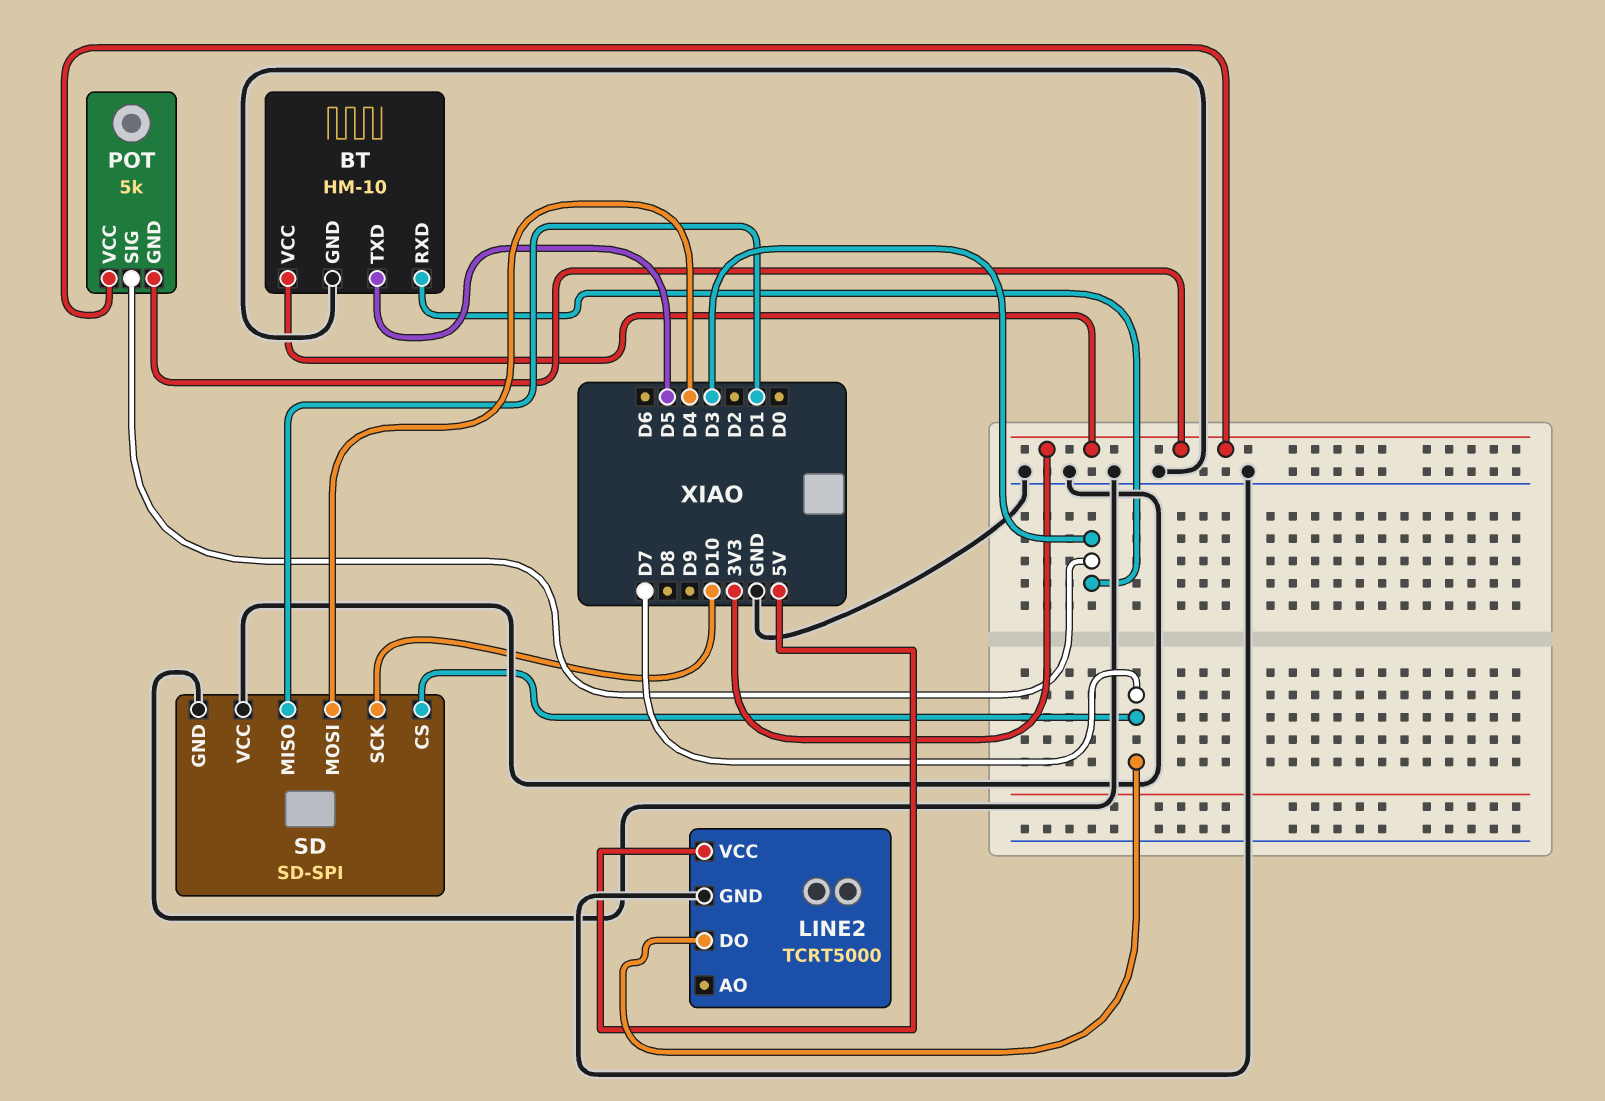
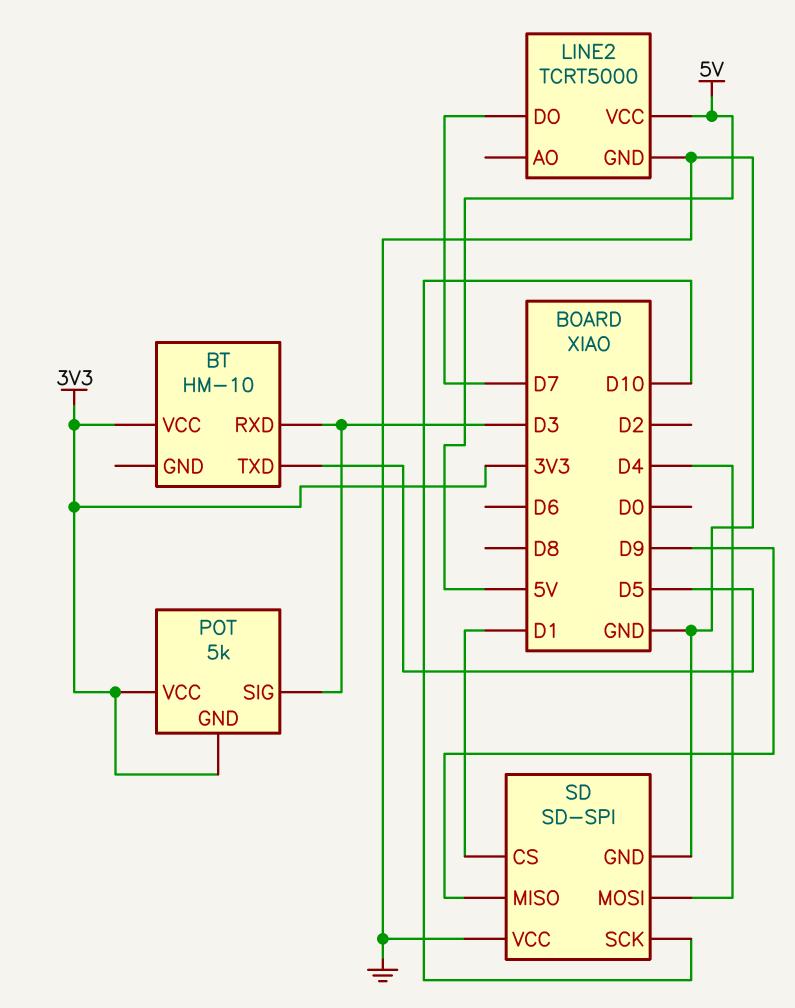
BT pin GND: GND -> none
SD pin CS: D7 -> D1
SD pin MISO: D1 -> D9

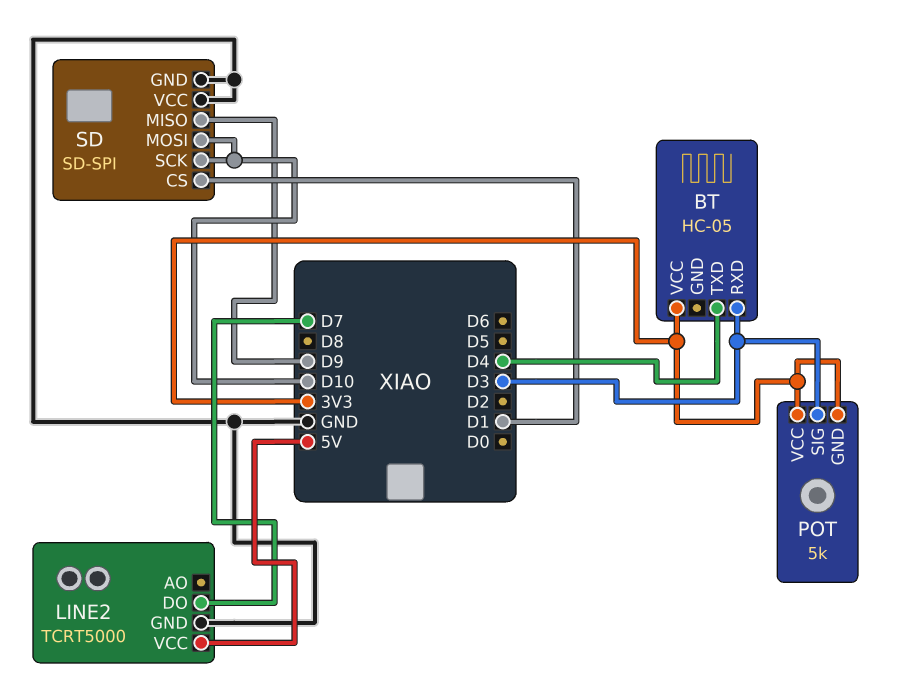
BT: HM-10 -> HC-05
BT pin TXD: D5 -> D4
SD pin MOSI: D4 -> D10

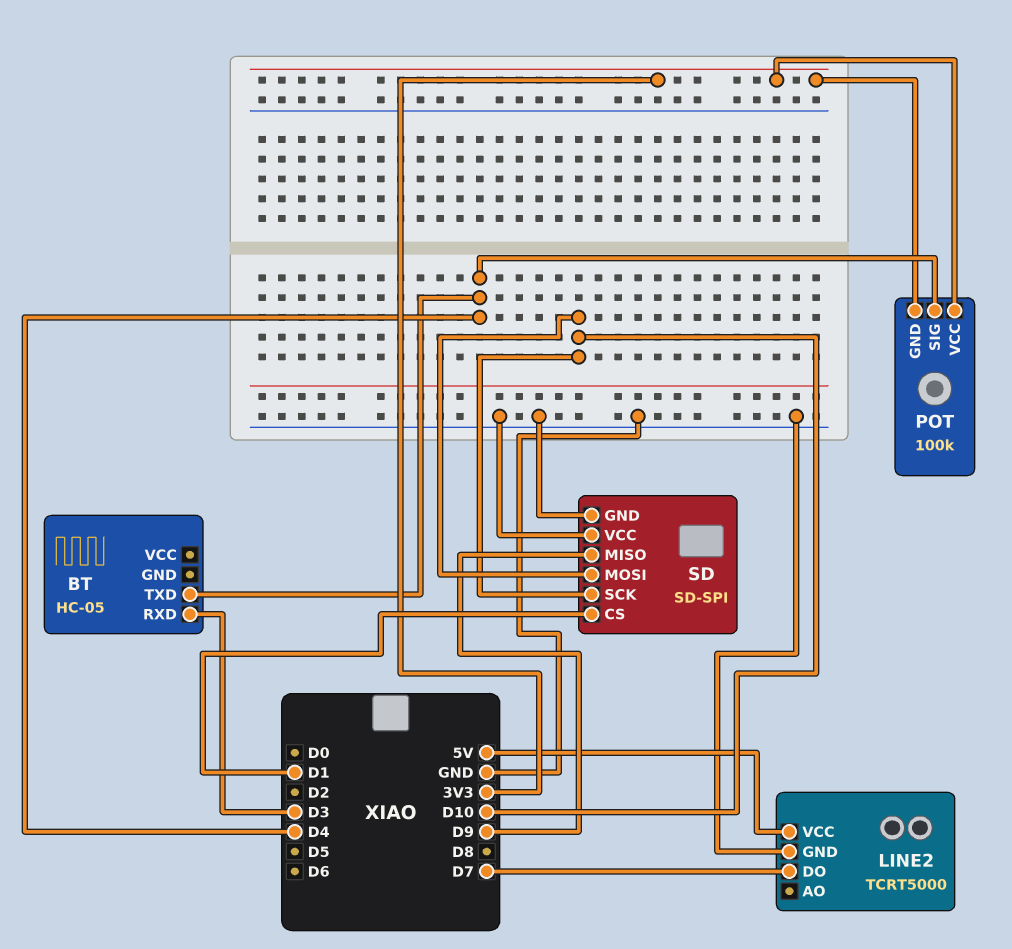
BT pin VCC: 3V3 -> none
POT: 5k -> 100k
POT pin SIG: D3 -> D4

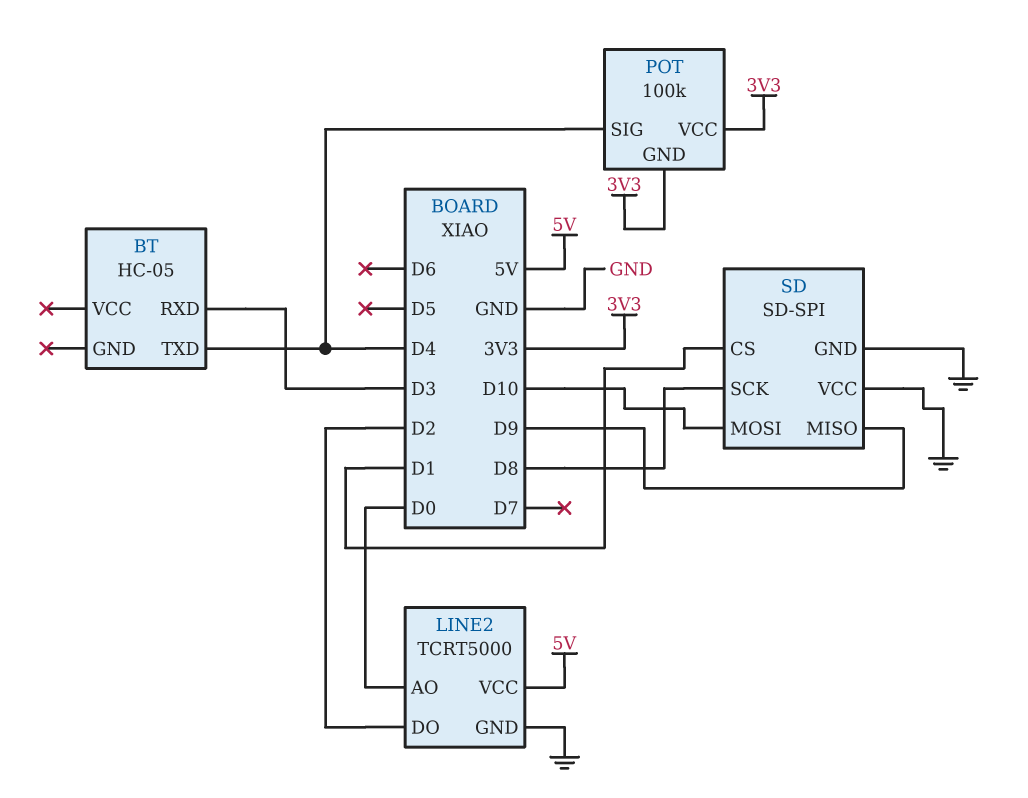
LINE2 pin AO: none -> D0
LINE2 pin DO: D7 -> D2
SD pin SCK: D10 -> D8

